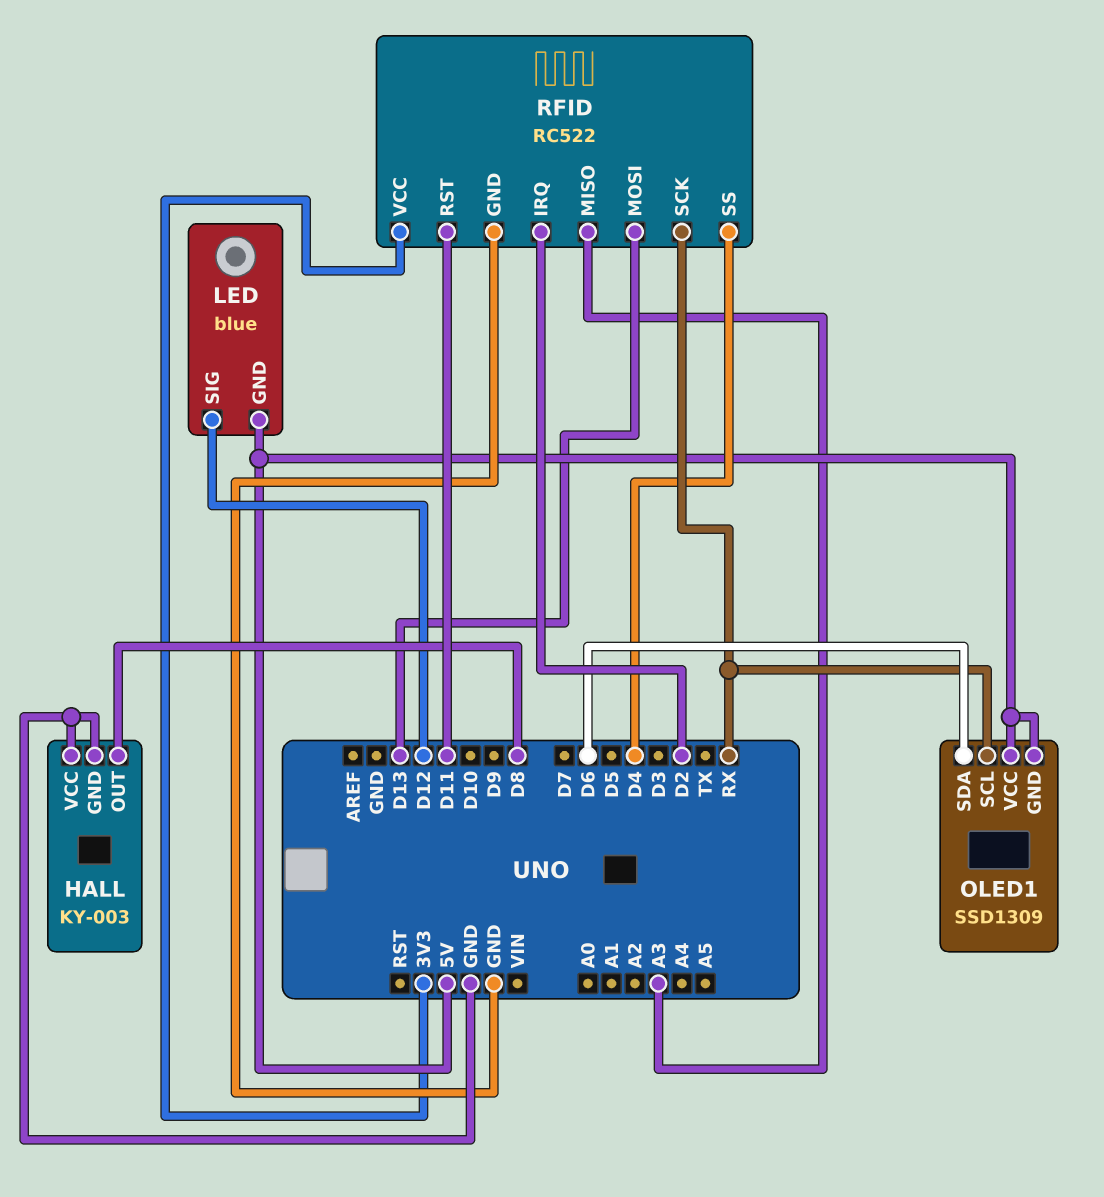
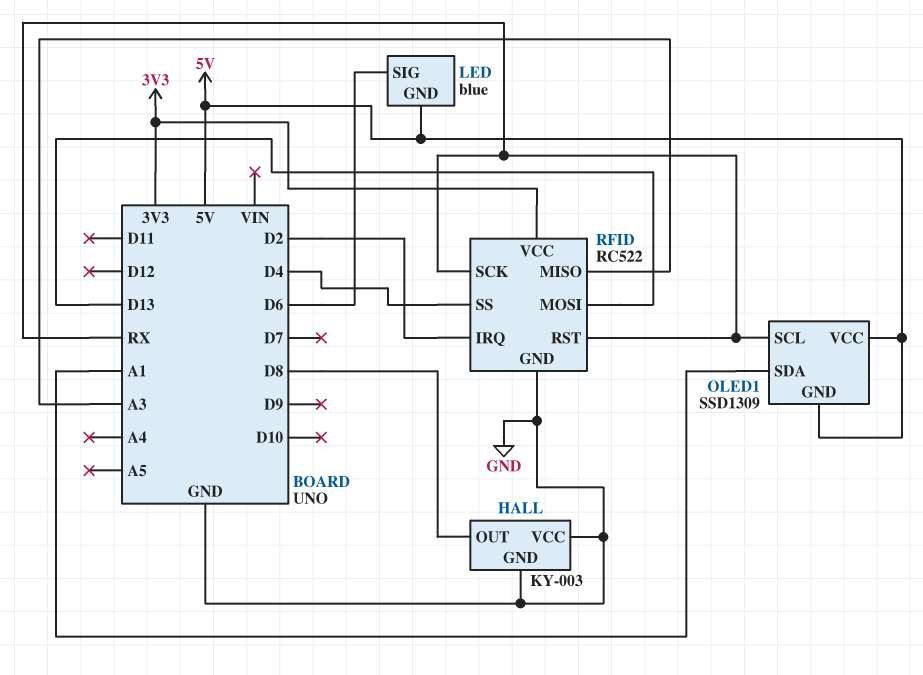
LED pin SIG: D12 -> D6
OLED1 pin SDA: D6 -> A1
RFID pin RST: D11 -> RX

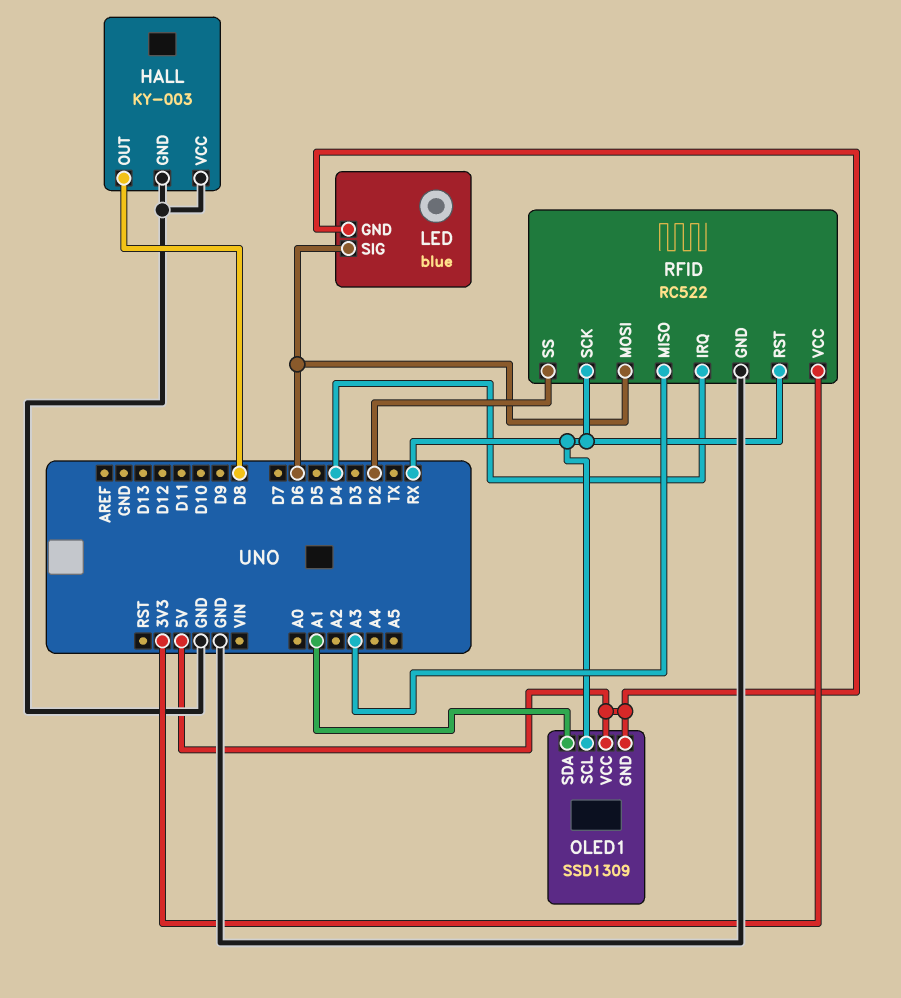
RFID pin IRQ: D2 -> D4
RFID pin MOSI: D13 -> D6
RFID pin SS: D4 -> D2

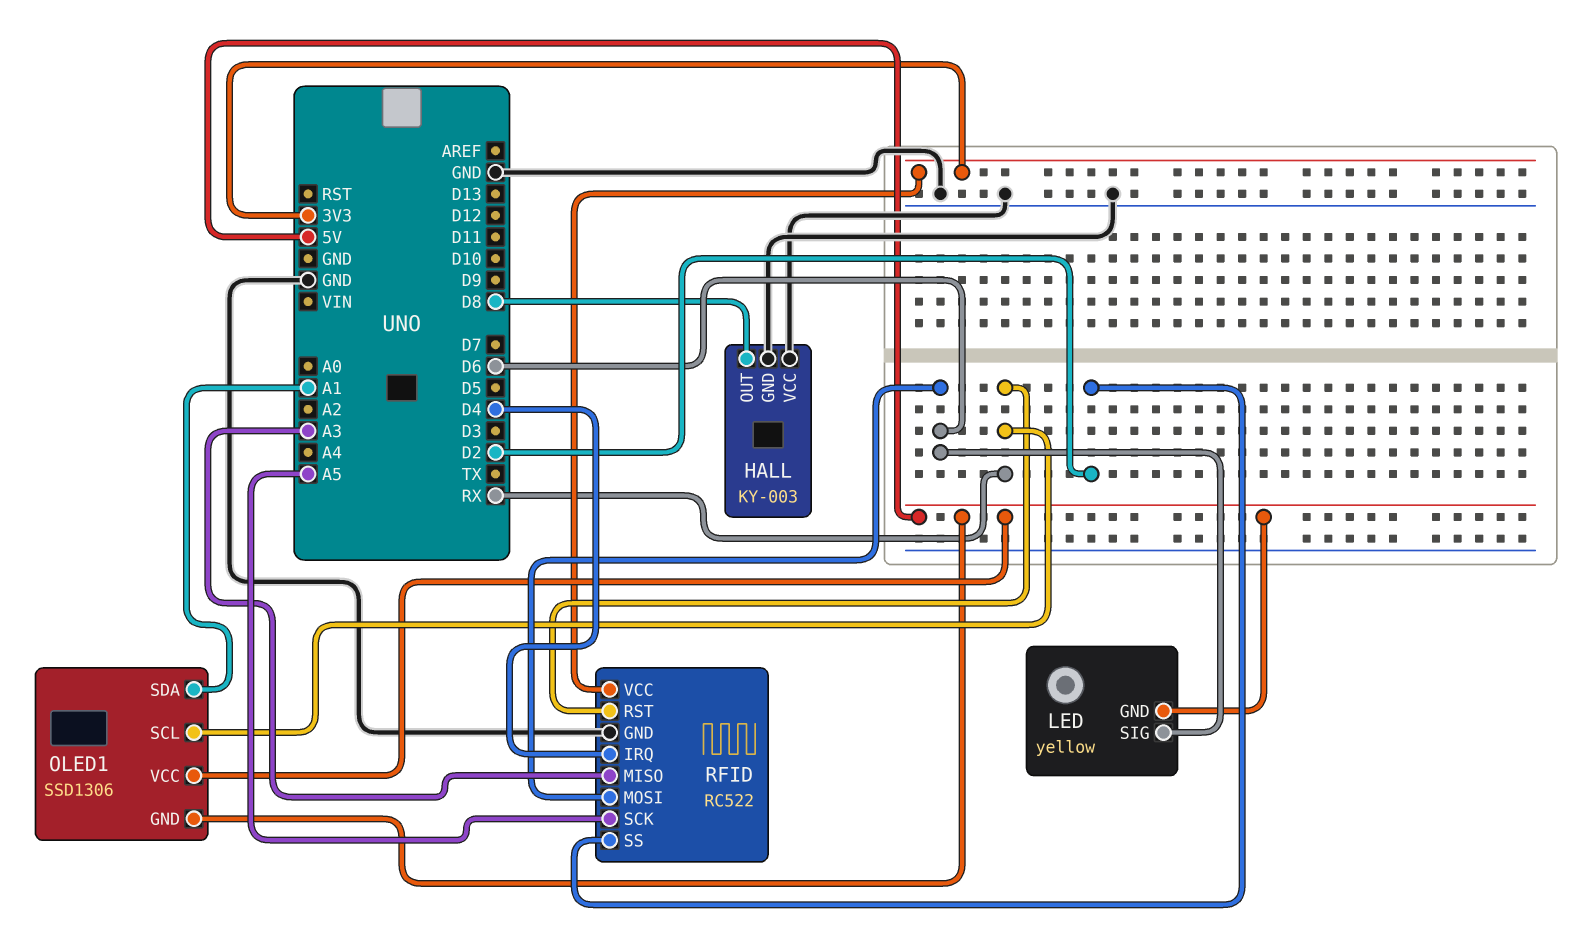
LED: blue -> yellow
OLED1: SSD1309 -> SSD1306
RFID pin SCK: RX -> A5

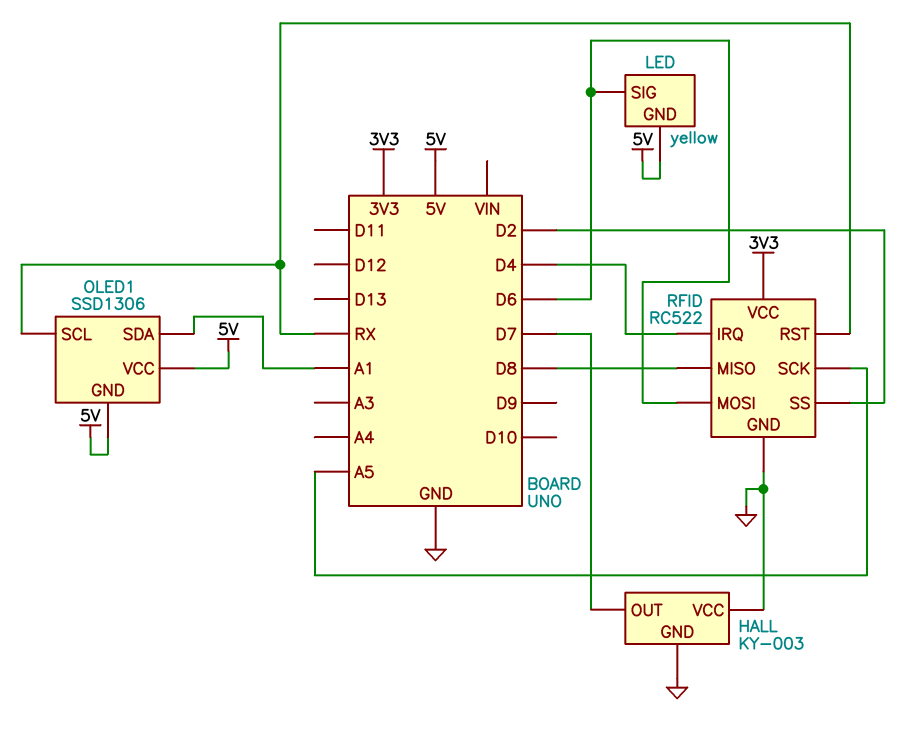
HALL pin OUT: D8 -> D7
RFID pin MISO: A3 -> D8

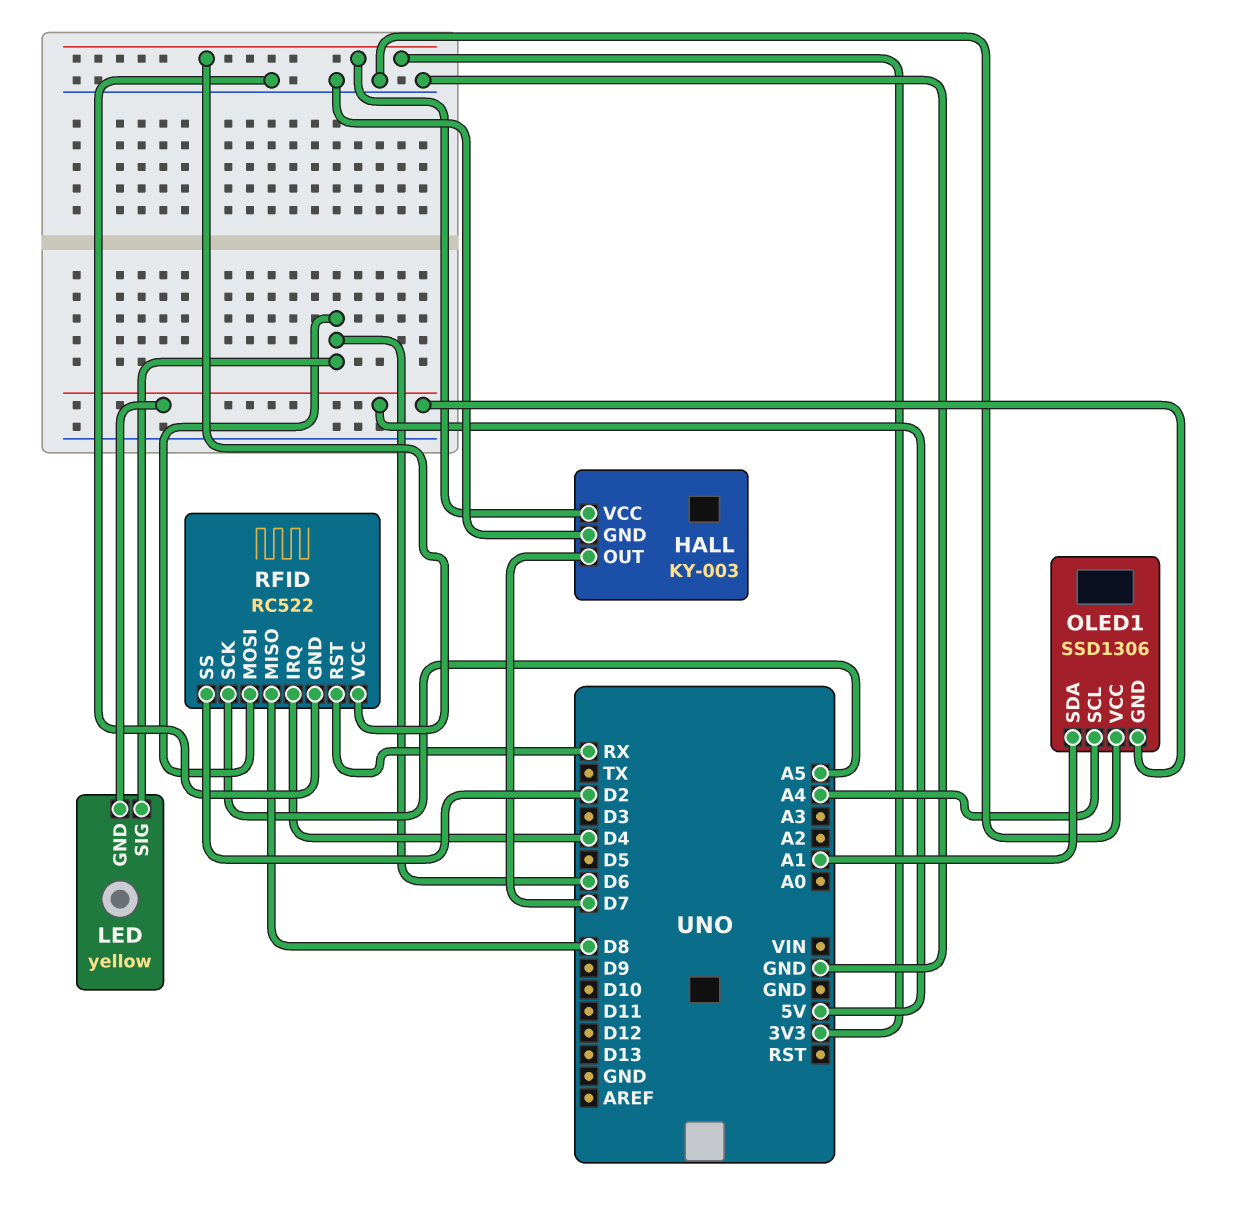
HALL pin VCC: GND -> 3V3
OLED1 pin SCL: RX -> A4
OLED1 pin VCC: 5V -> GND

